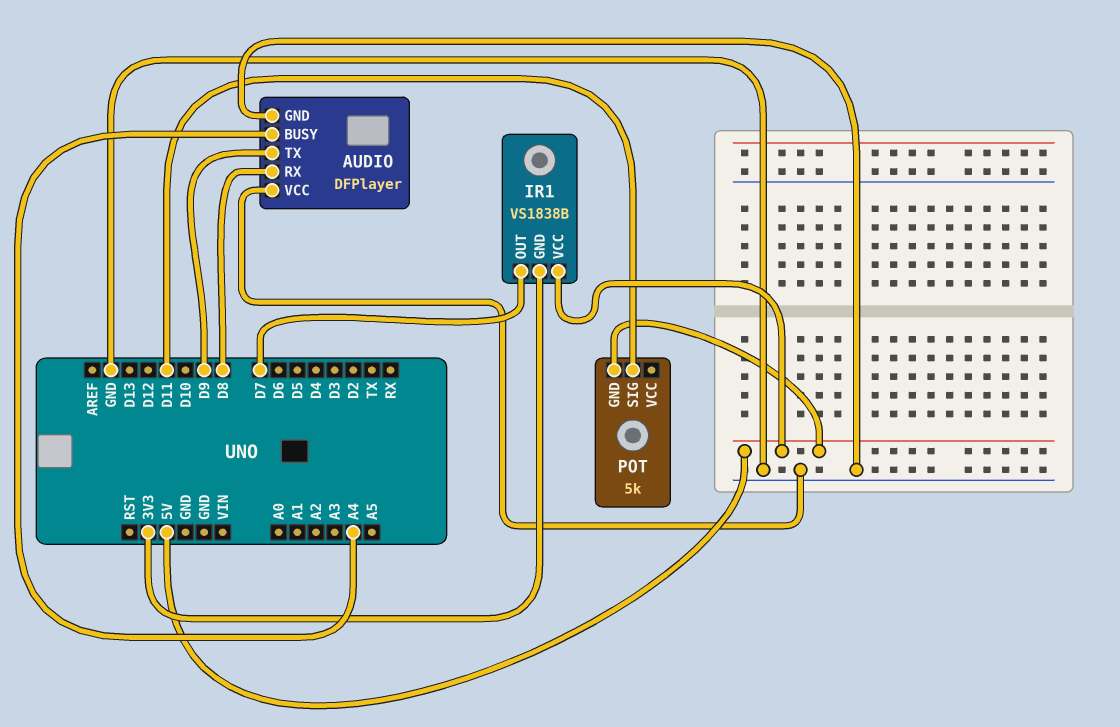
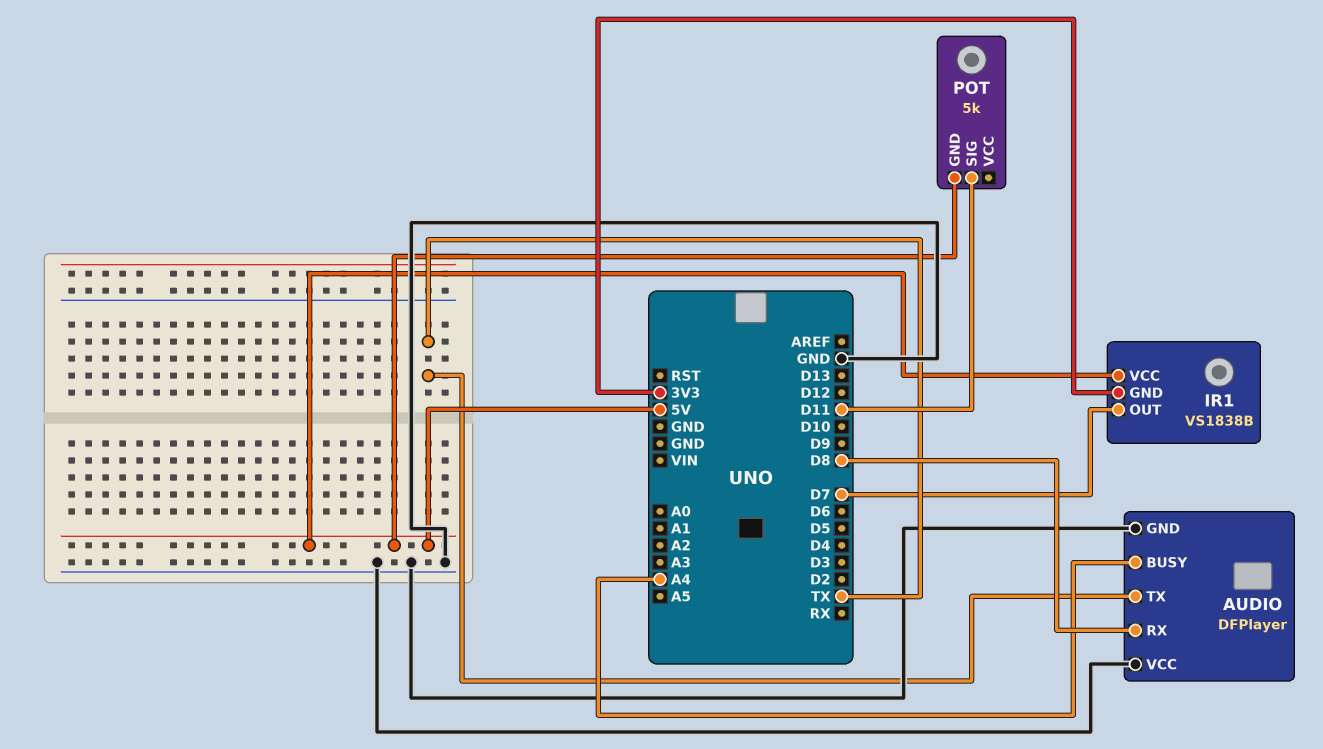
AUDIO pin TX: D9 -> TX

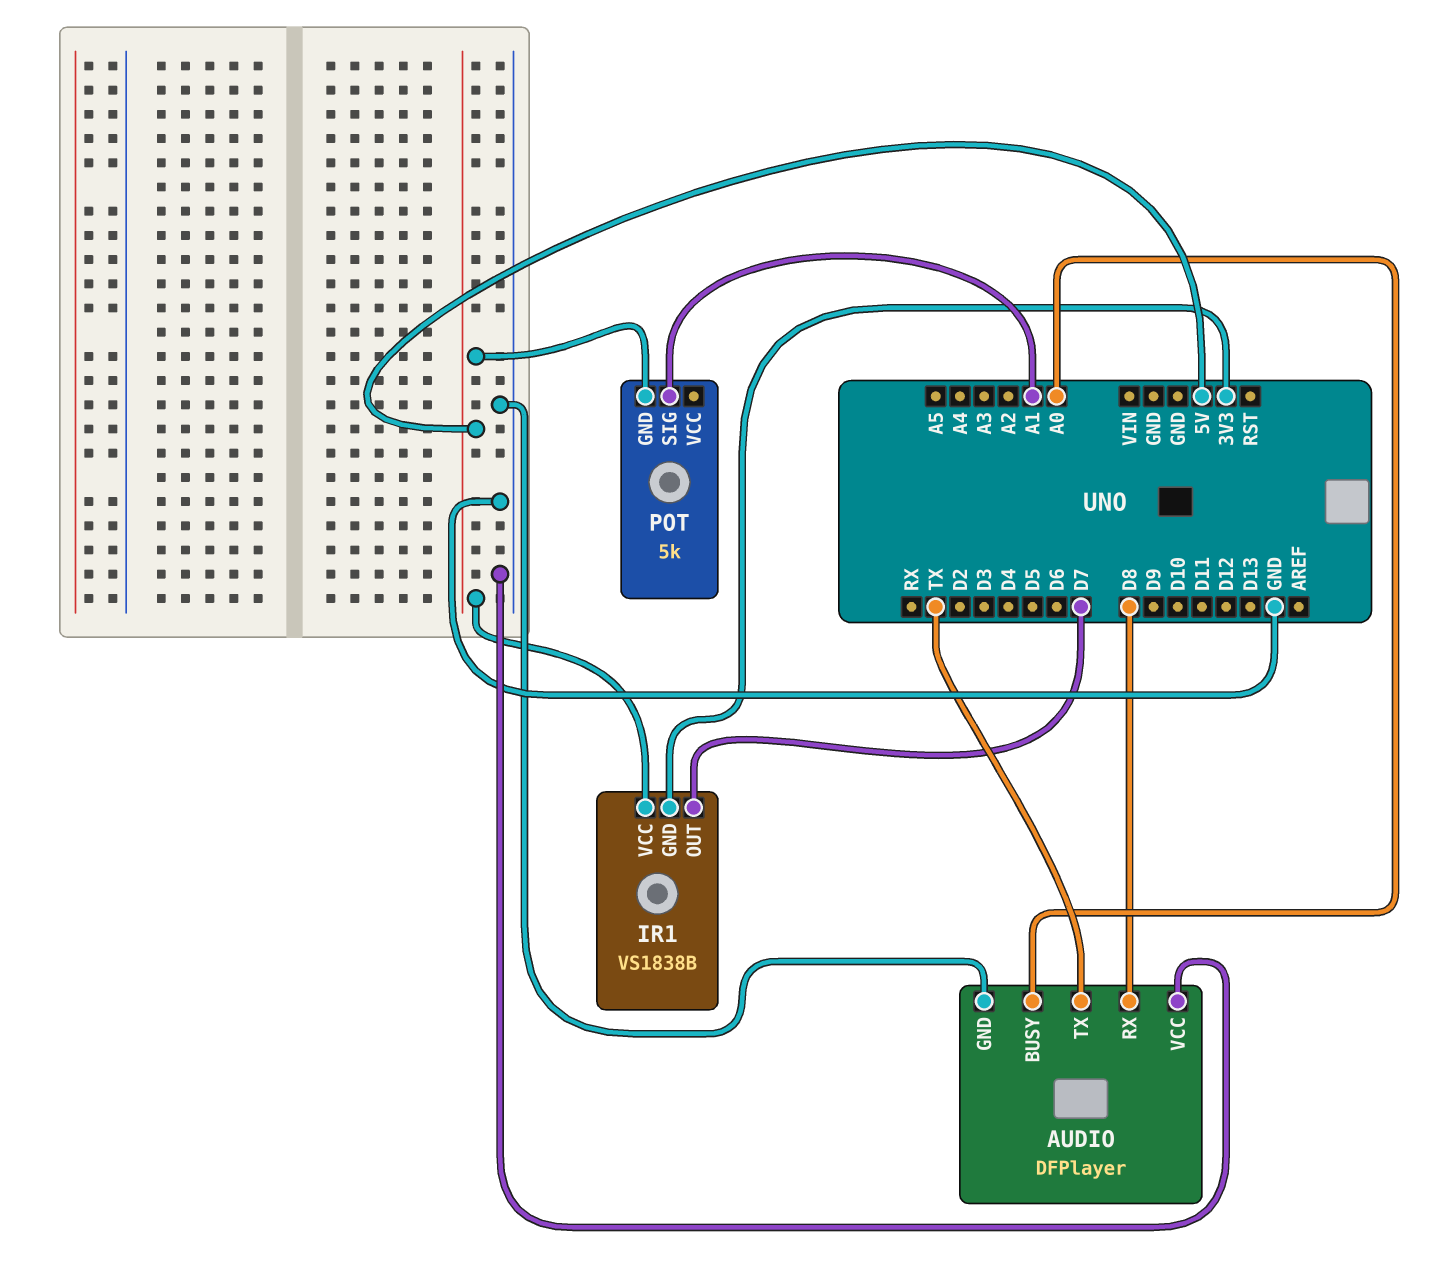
AUDIO pin BUSY: A4 -> A0
POT pin SIG: D11 -> A1

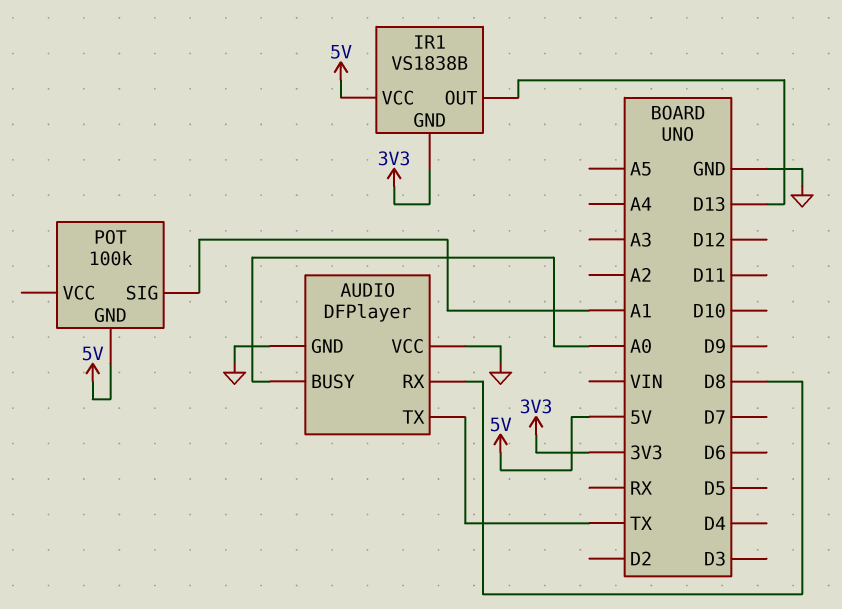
IR1 pin OUT: D7 -> D13
POT: 5k -> 100k

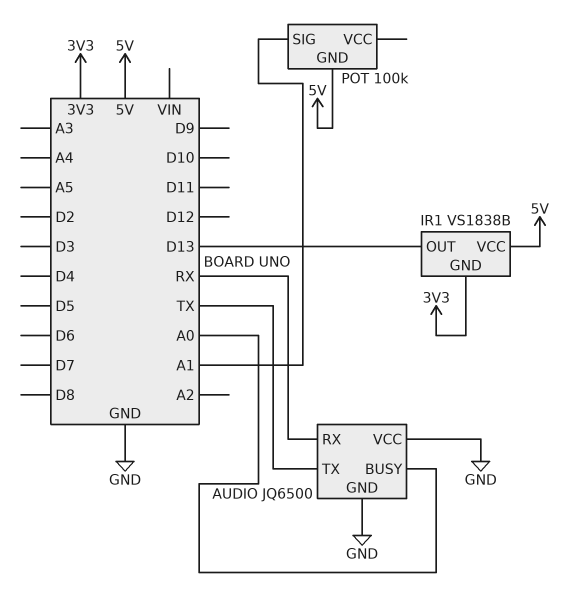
AUDIO: DFPlayer -> JQ6500
AUDIO pin RX: D8 -> RX

